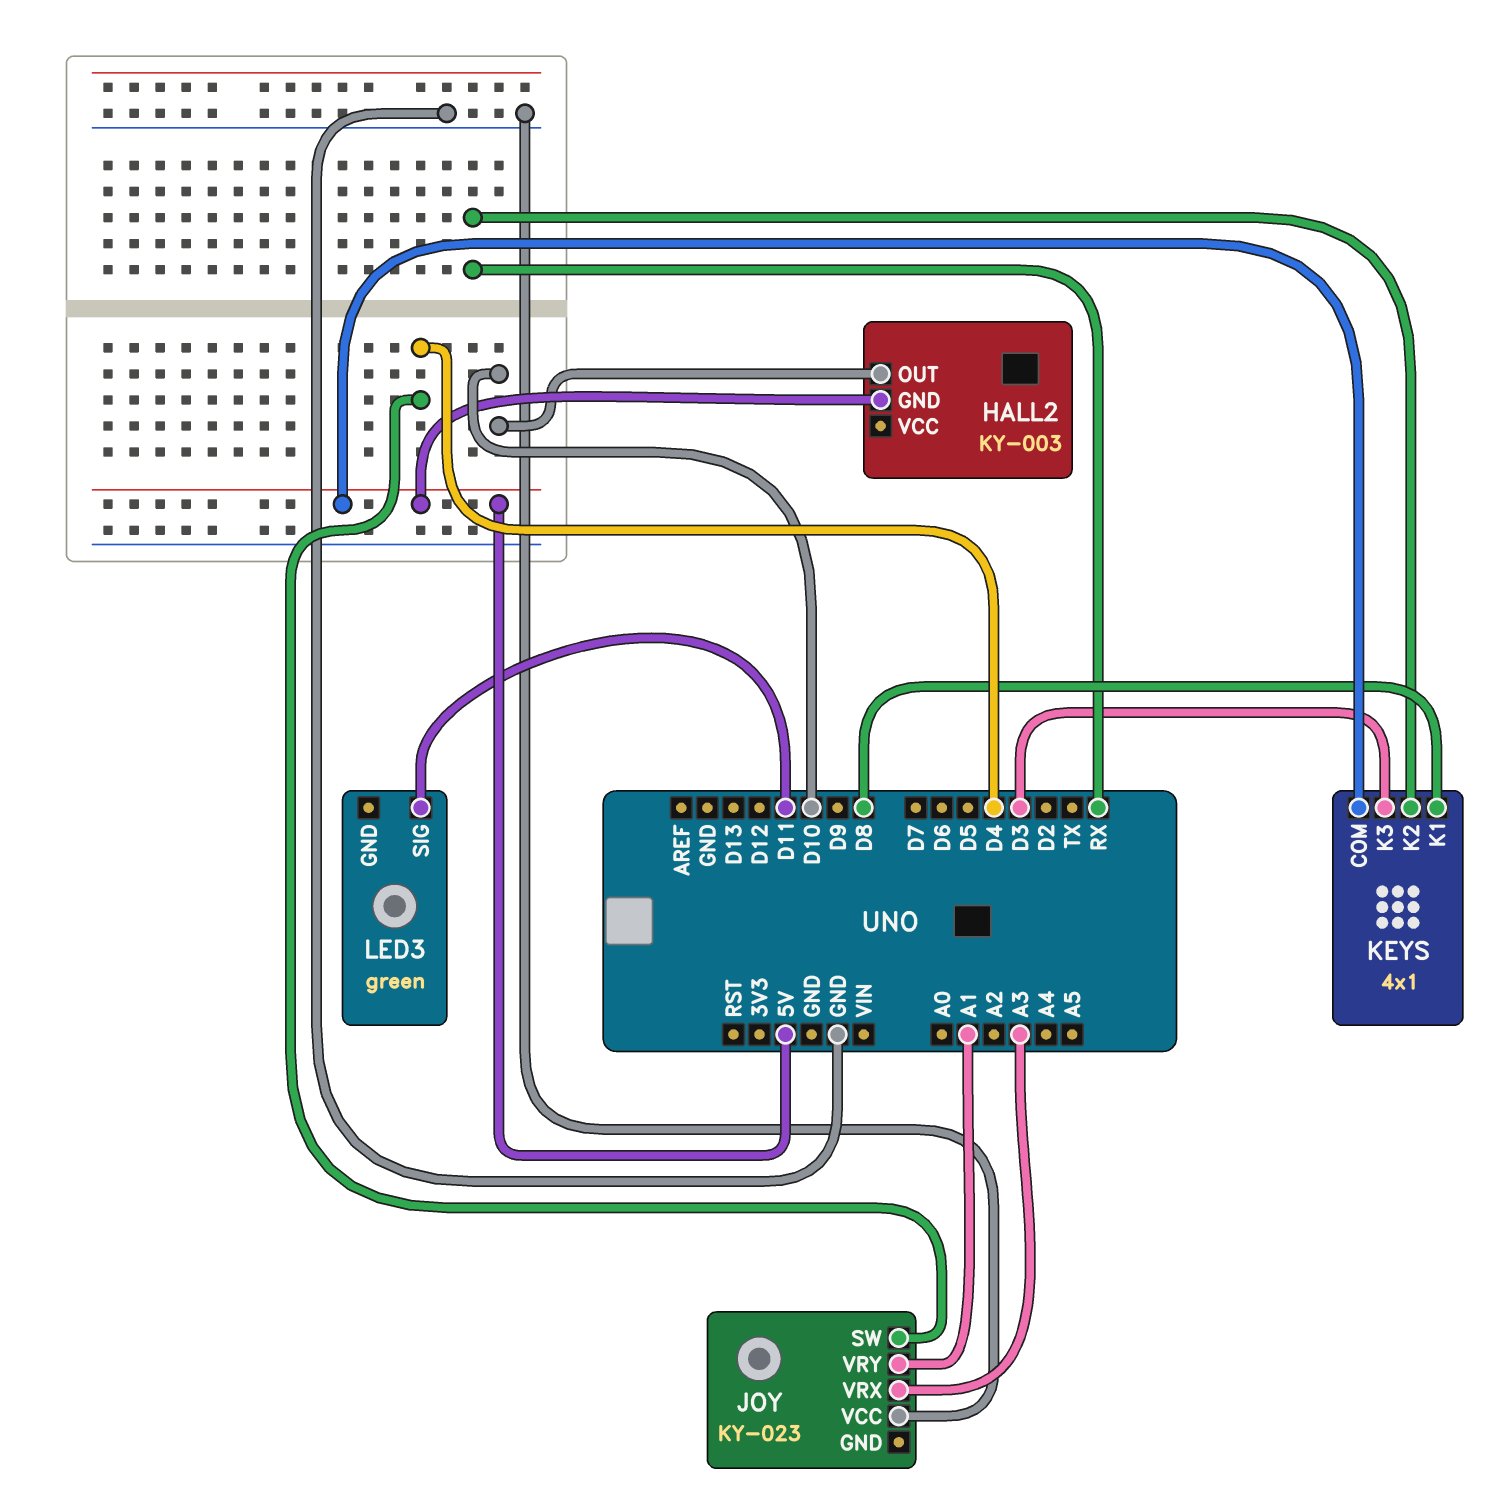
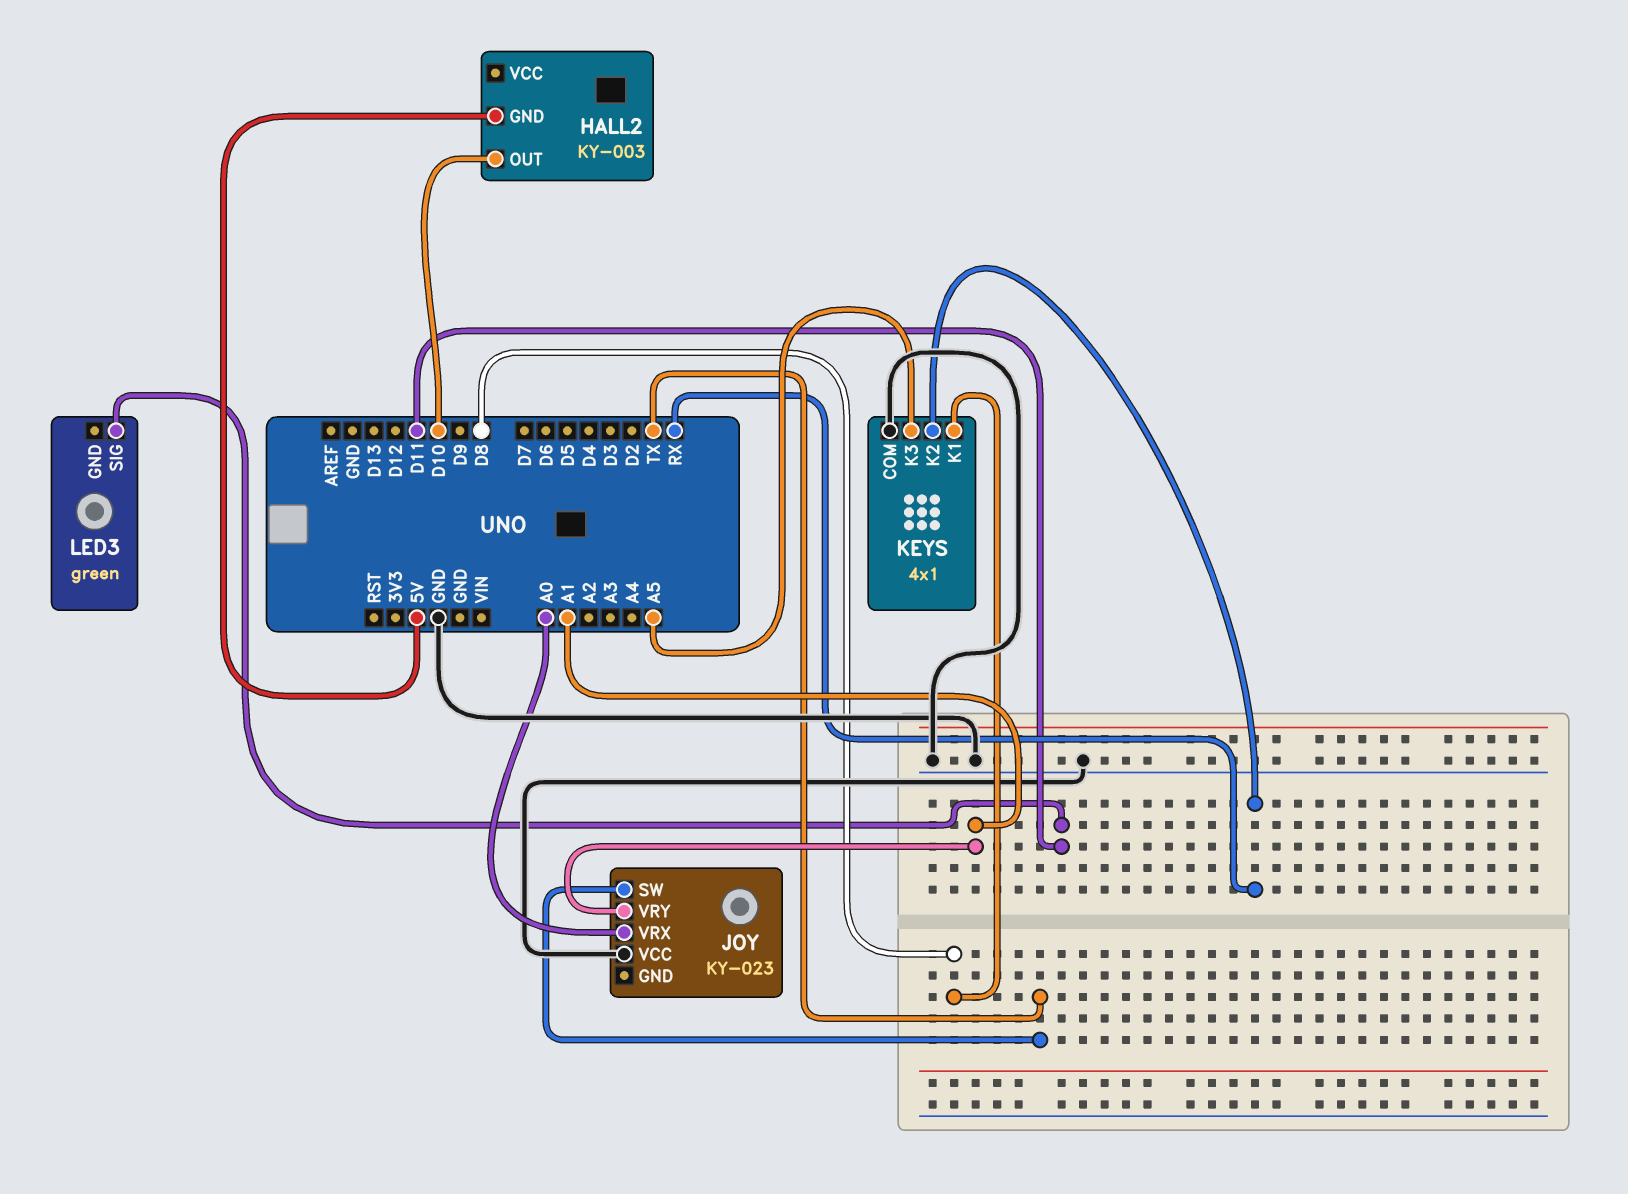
JOY pin SW: D4 -> TX
JOY pin VRX: A3 -> A0
KEYS pin COM: 5V -> GND
KEYS pin K3: D3 -> A5

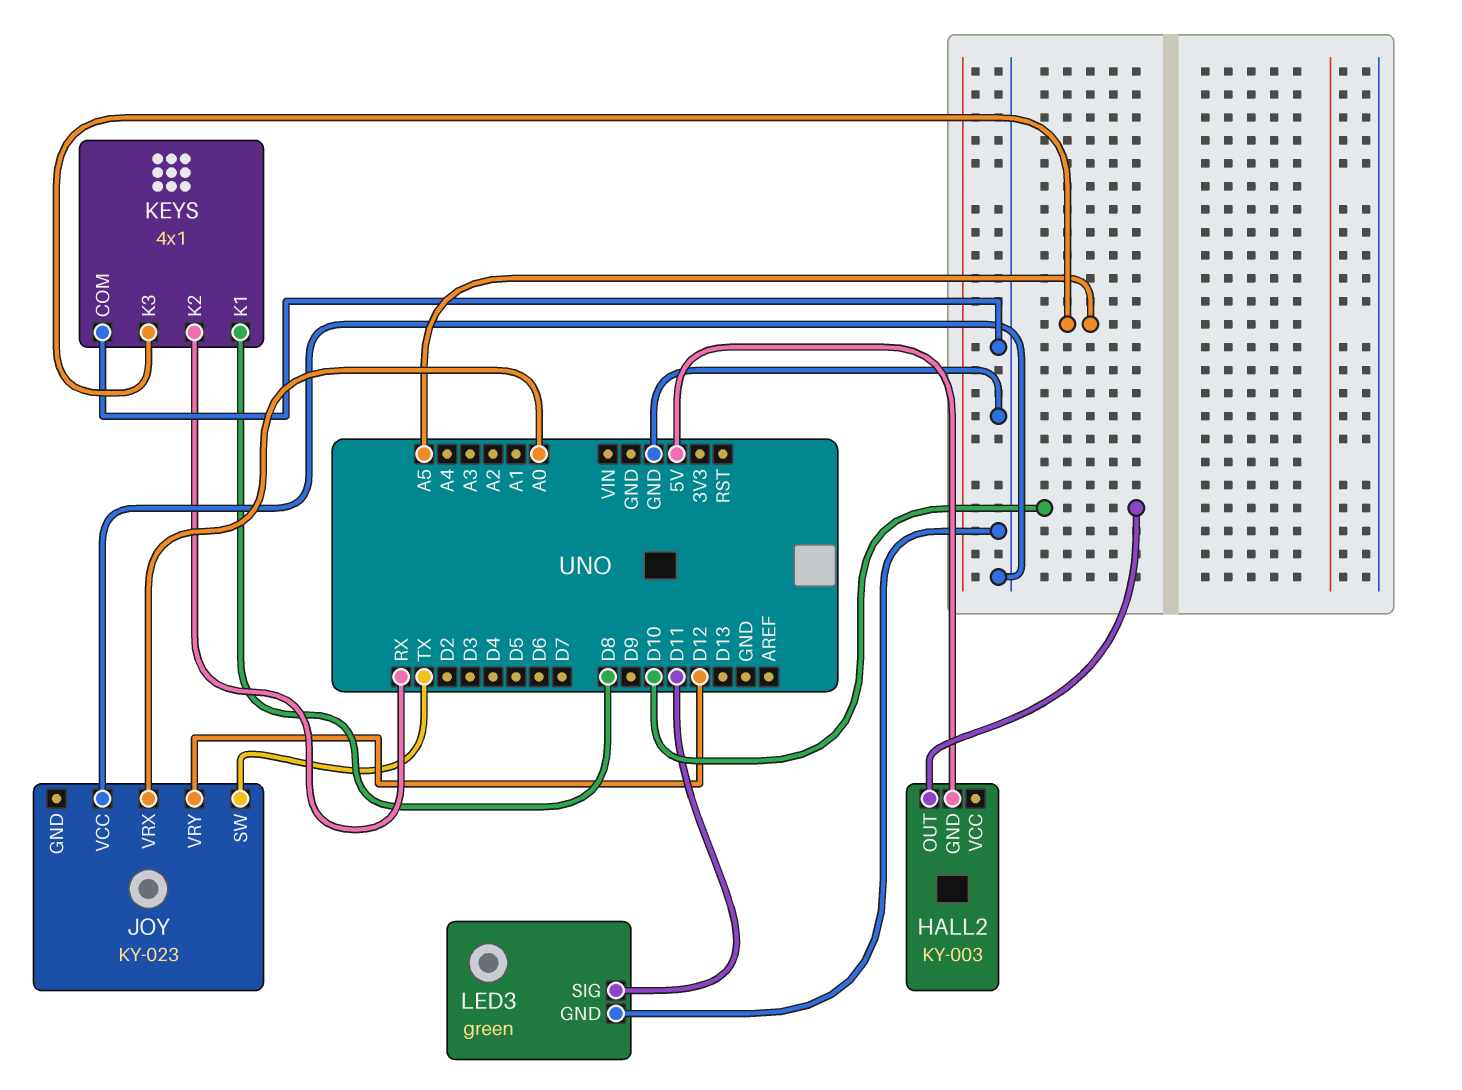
JOY pin VRY: A1 -> D12
LED3 pin GND: none -> GND

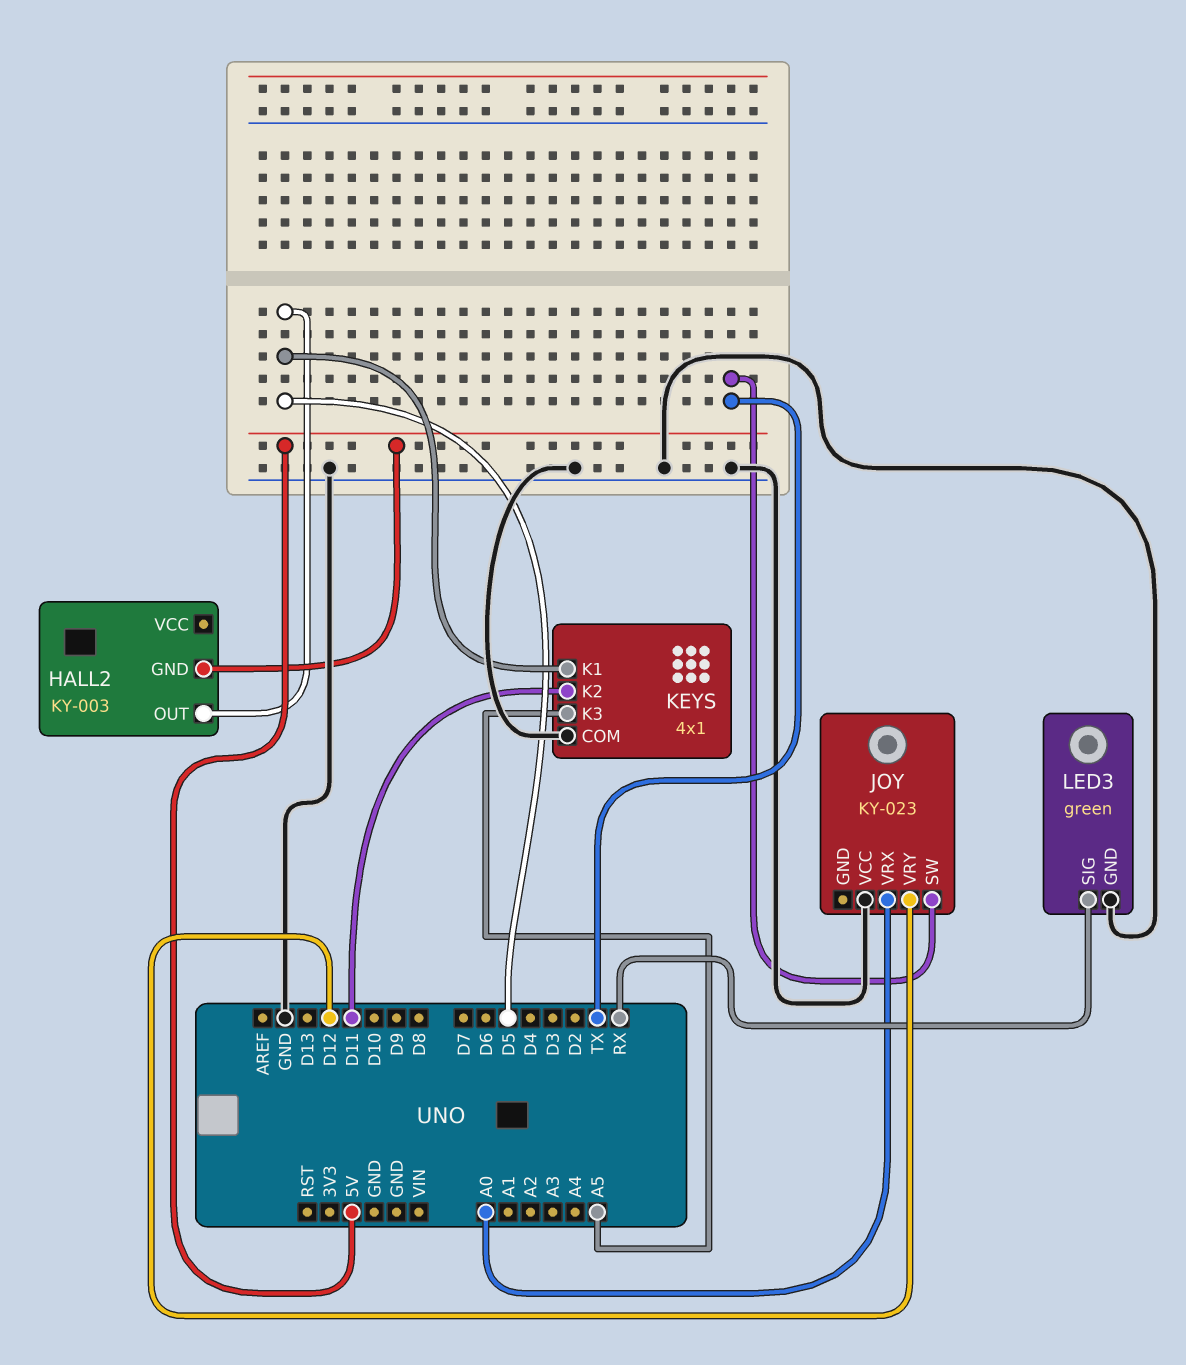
HALL2 pin OUT: D10 -> D5
KEYS pin K1: D8 -> D5
KEYS pin K2: RX -> D11
LED3 pin SIG: D11 -> RX

